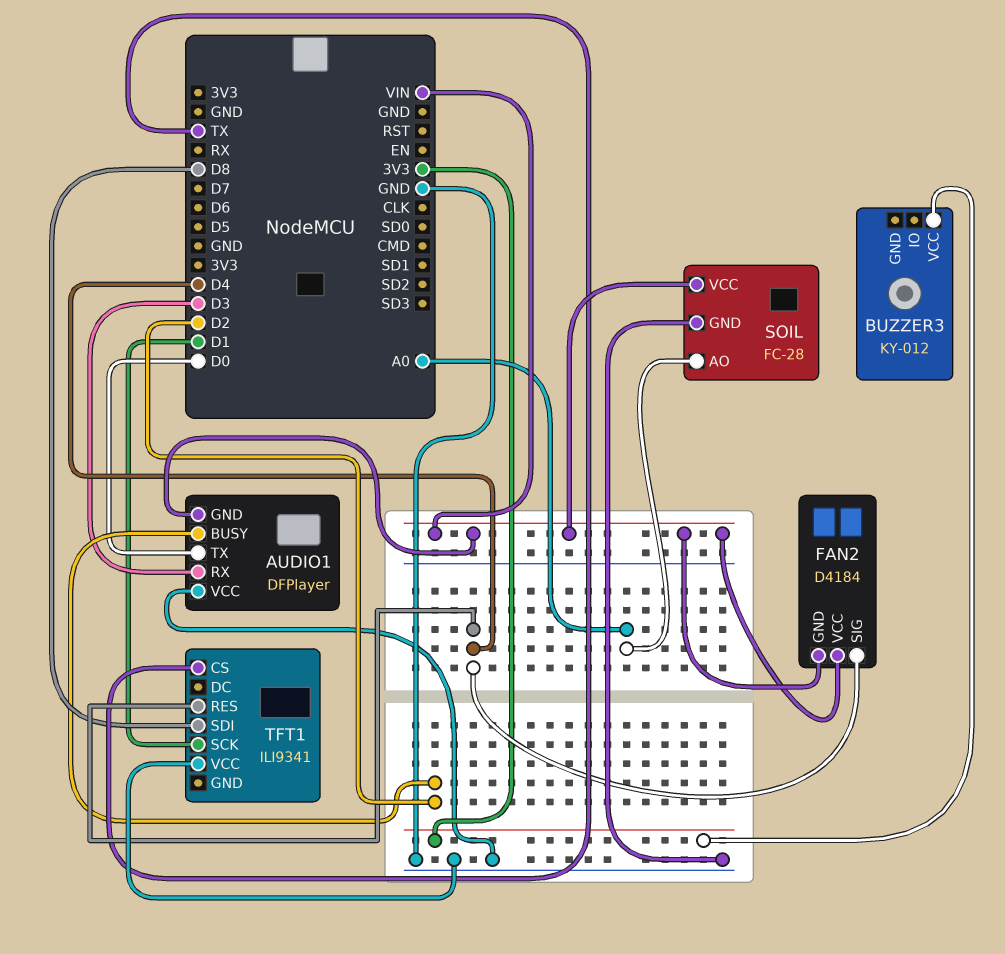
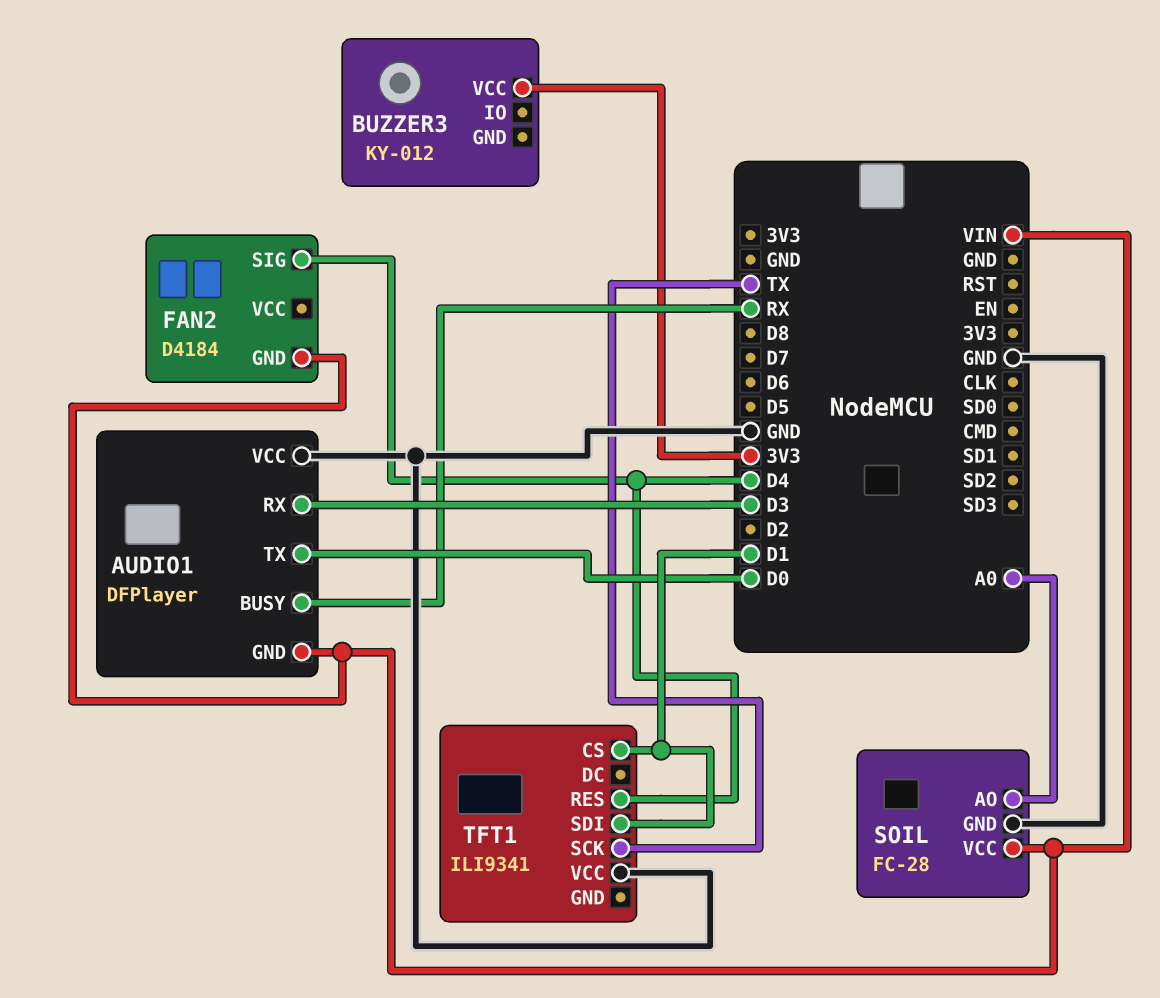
AUDIO1 pin BUSY: D2 -> RX
FAN2 pin VCC: VIN -> none
TFT1 pin CS: TX -> D1
TFT1 pin SCK: D1 -> TX
TFT1 pin SDI: D8 -> D1

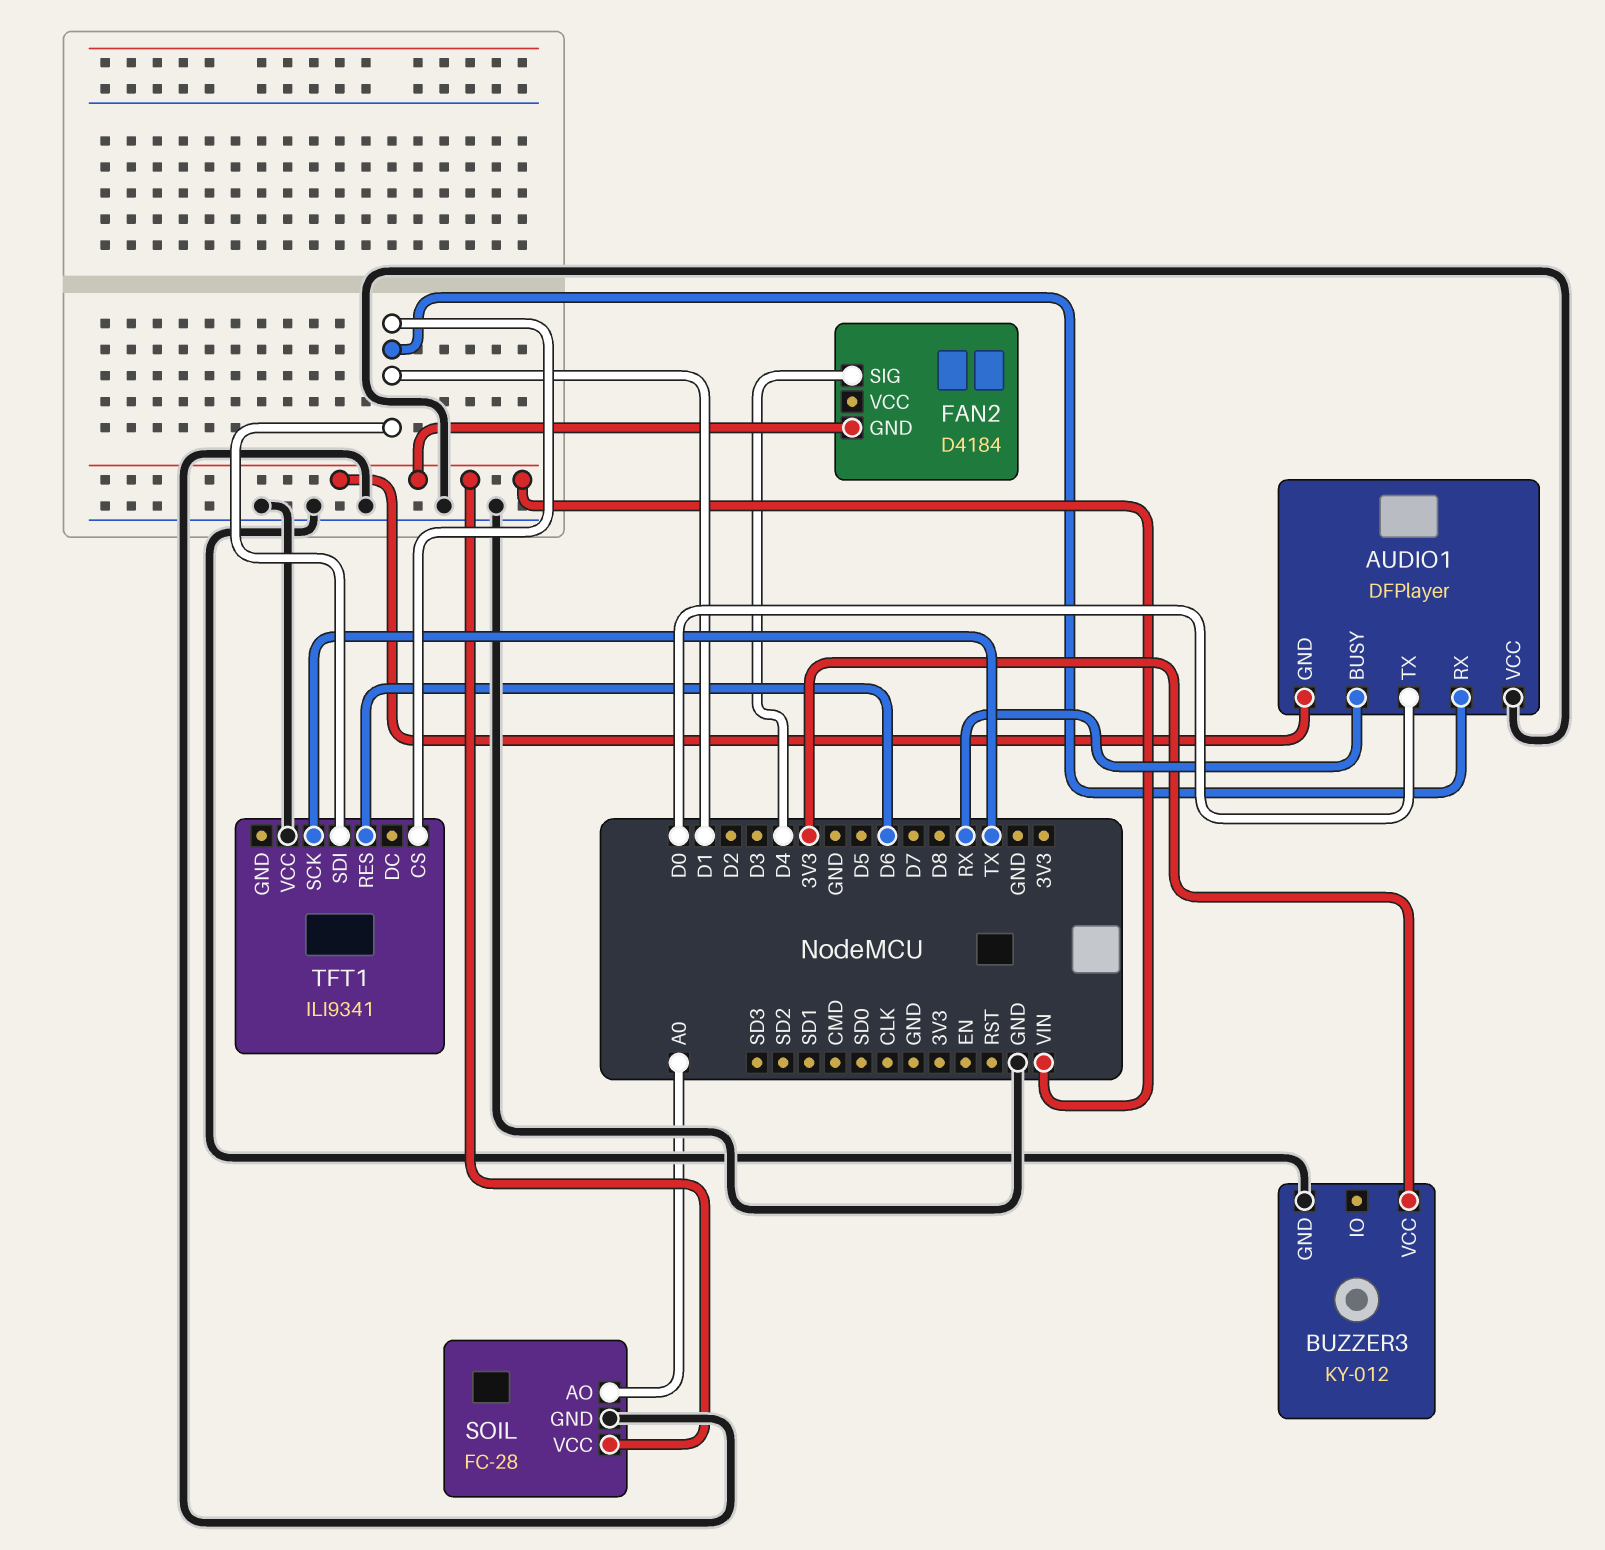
AUDIO1 pin RX: D3 -> D1
BUZZER3 pin GND: none -> GND
TFT1 pin RES: D4 -> D6

